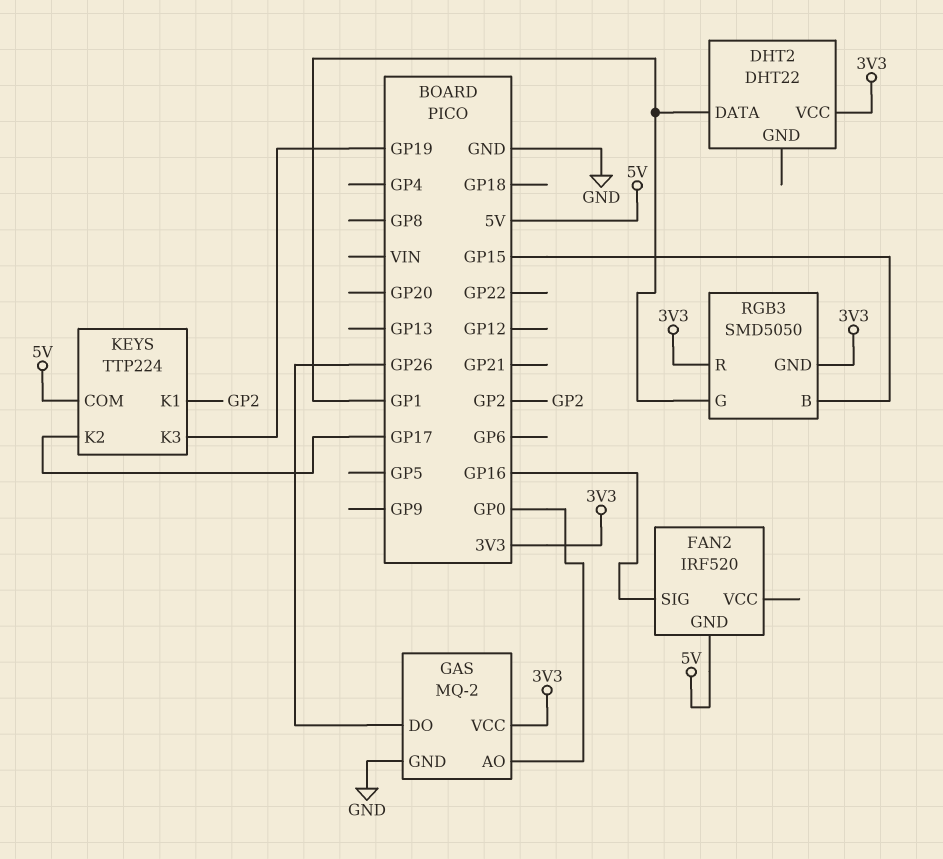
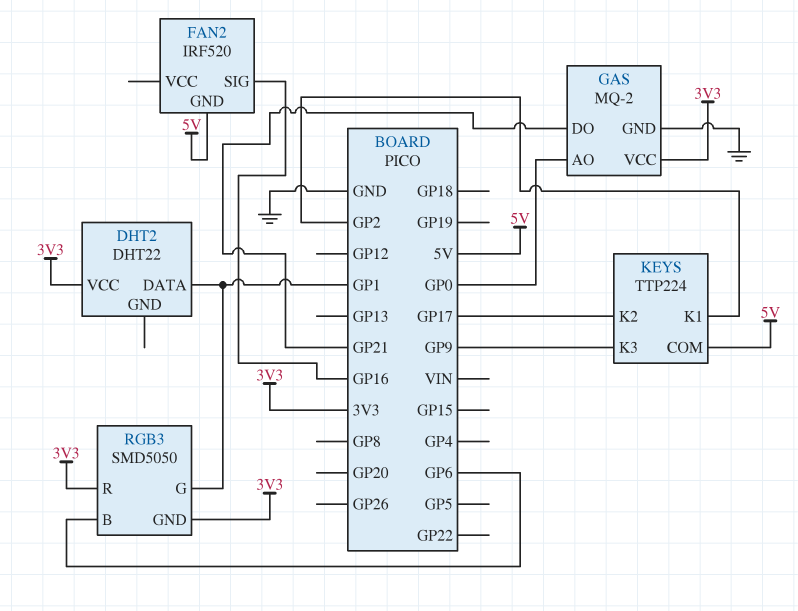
GAS pin DO: GP26 -> GP21
KEYS pin K3: GP19 -> GP9
RGB3 pin B: GP15 -> GP6

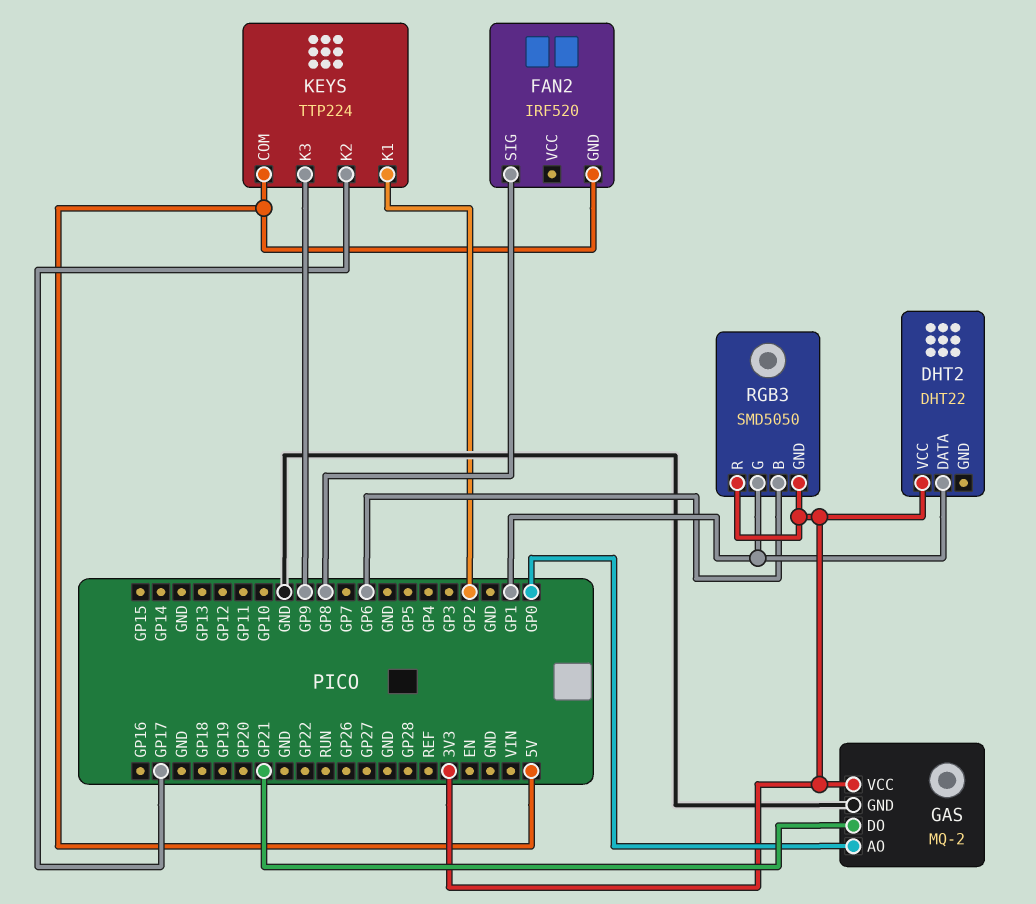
FAN2 pin SIG: GP16 -> GP8

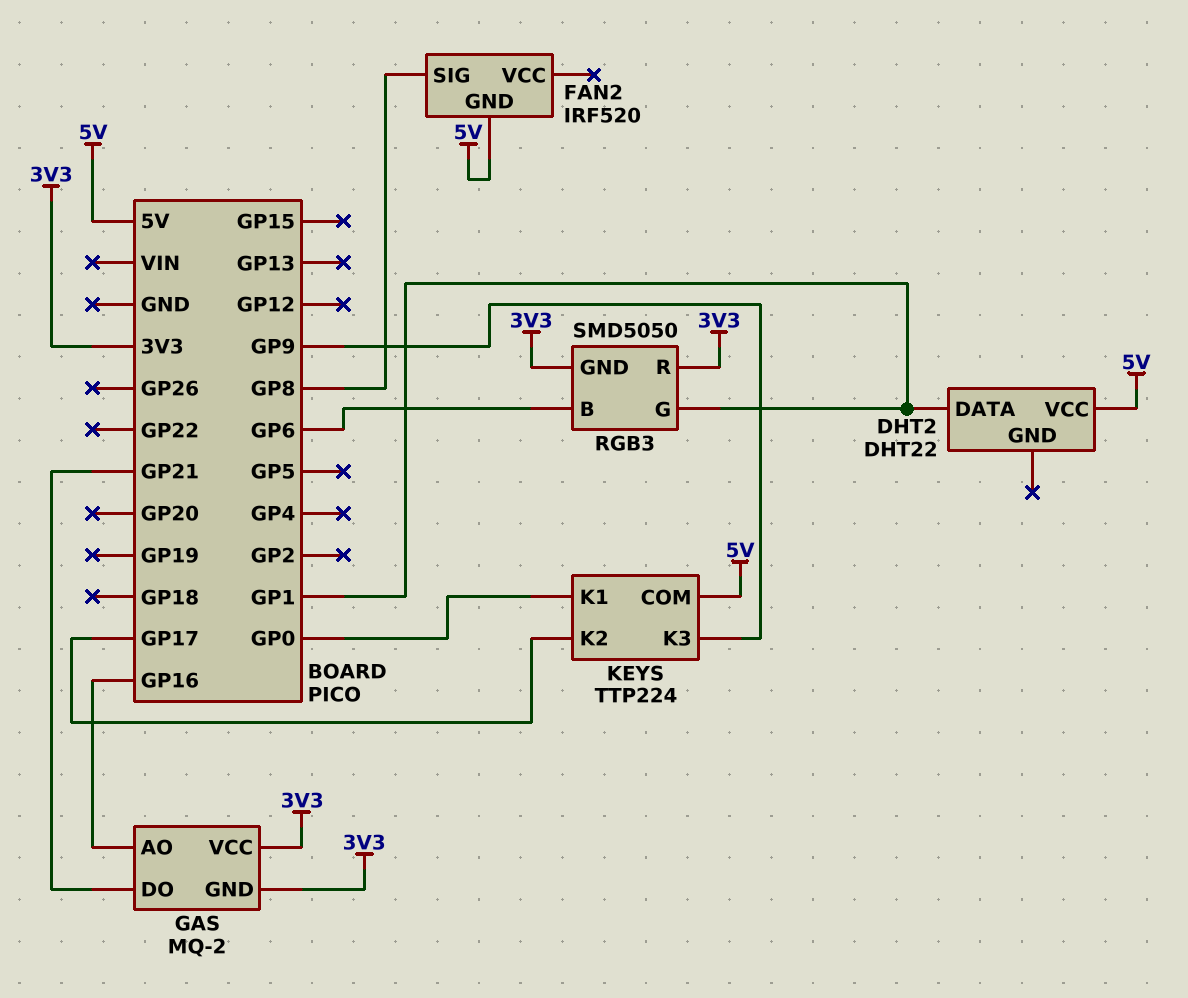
DHT2 pin VCC: 3V3 -> 5V
GAS pin AO: GP0 -> GP16
GAS pin GND: GND -> 3V3
KEYS pin K1: GP2 -> GP0

